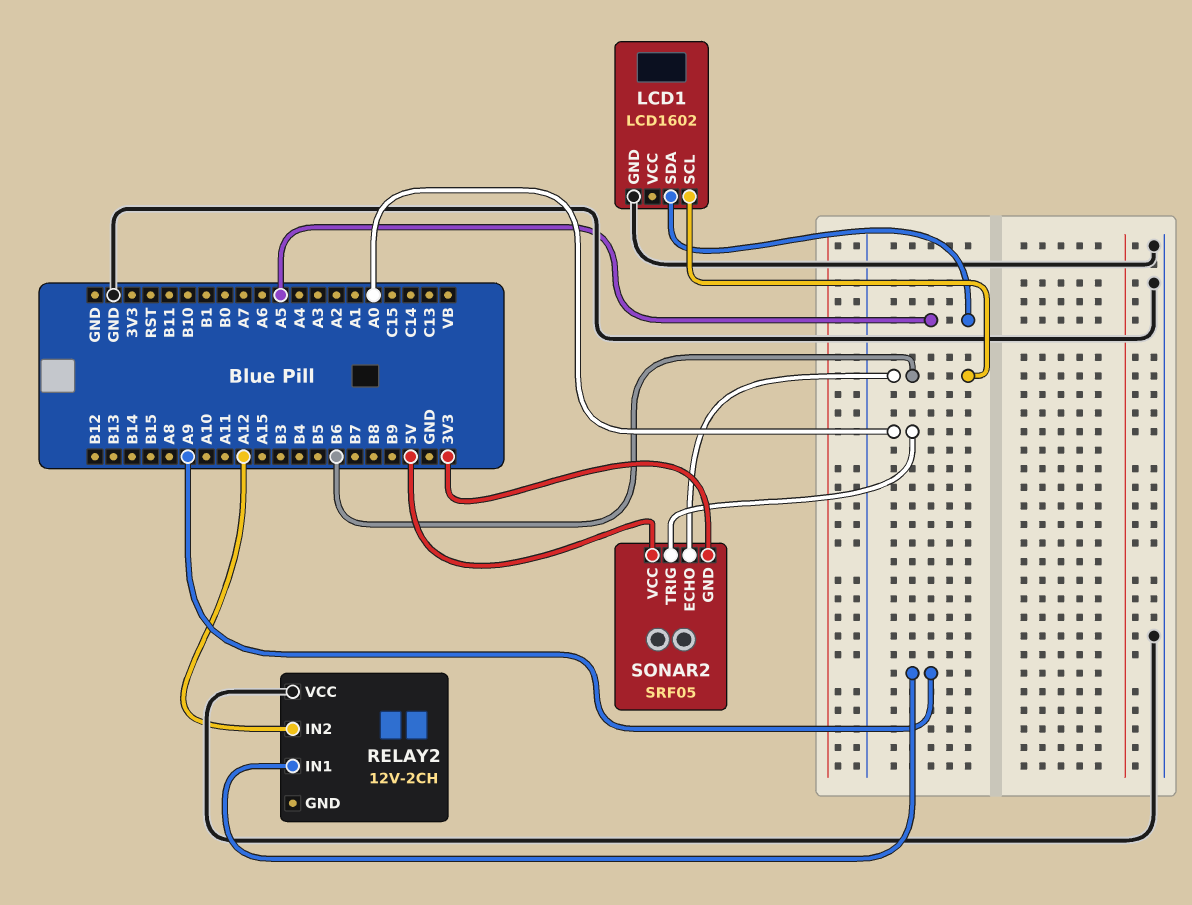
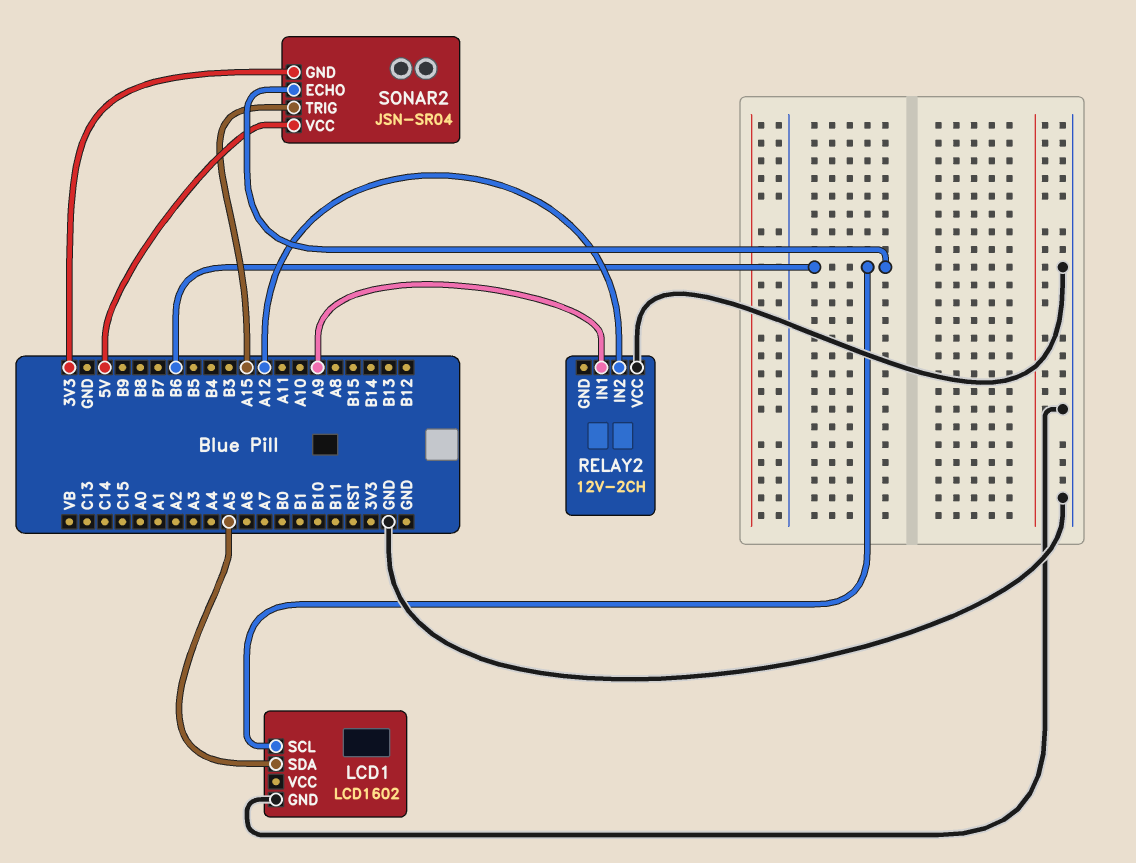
SONAR2: SRF05 -> JSN-SR04
SONAR2 pin TRIG: A0 -> A15

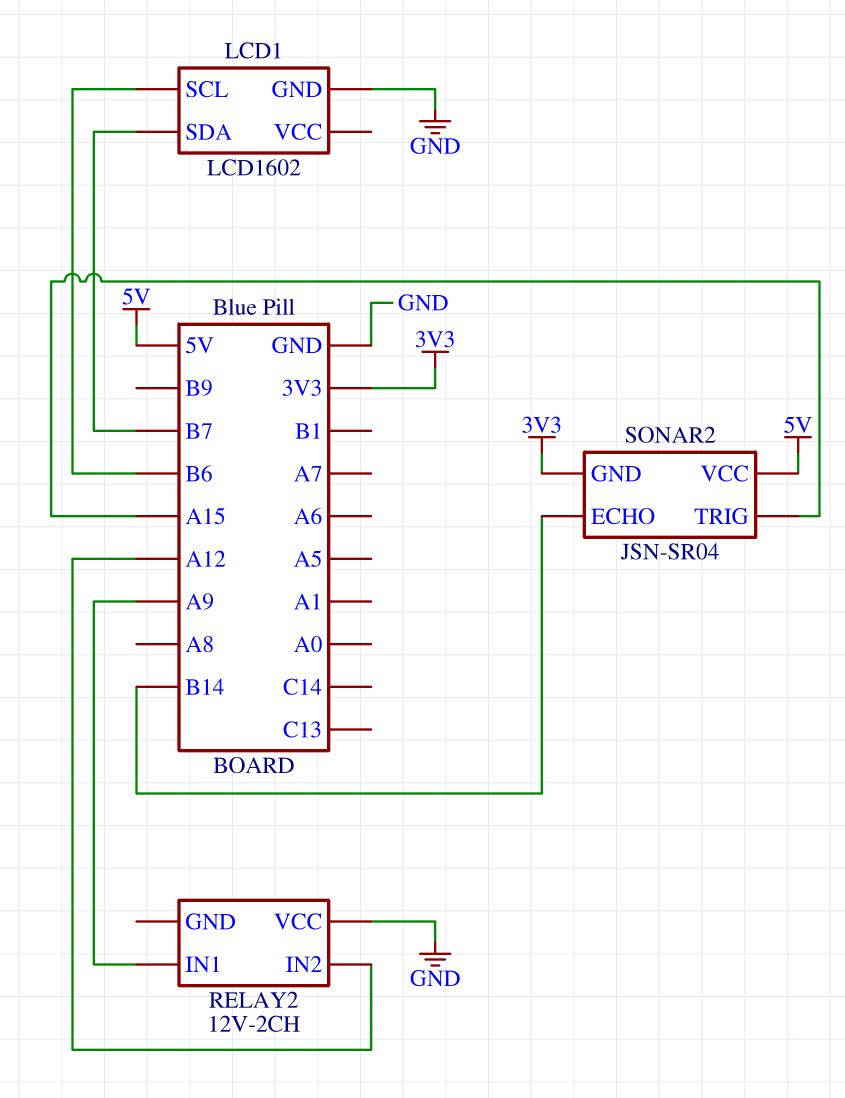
LCD1 pin SDA: A5 -> B7
SONAR2 pin ECHO: B6 -> B14

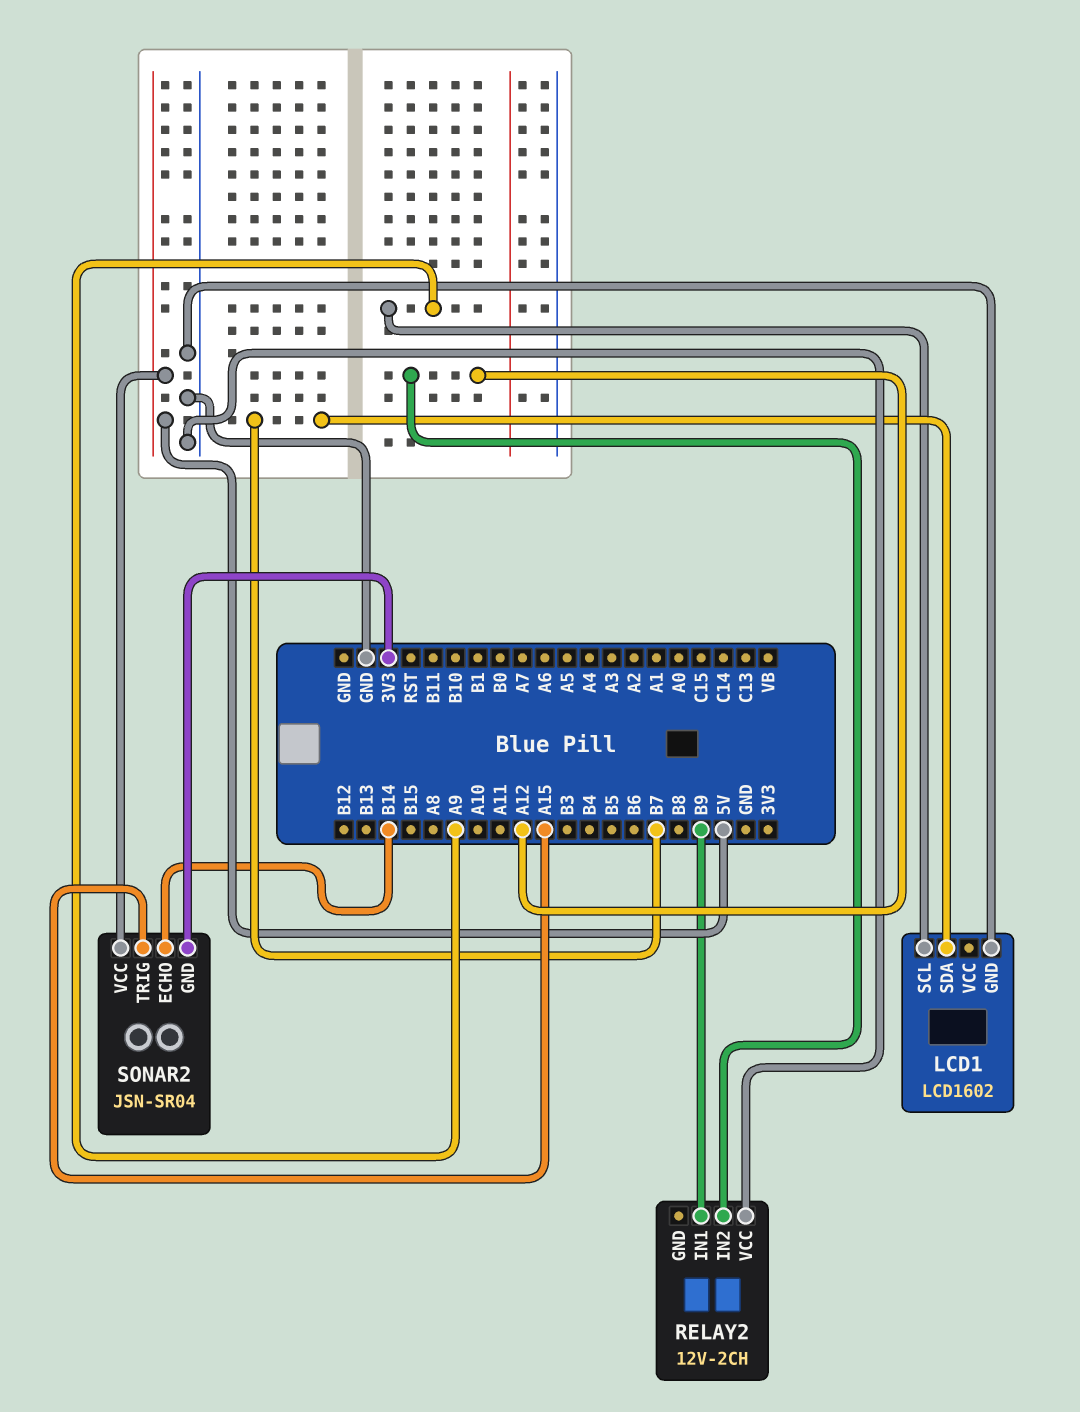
LCD1 pin SCL: B6 -> A9
RELAY2 pin IN1: A9 -> B9

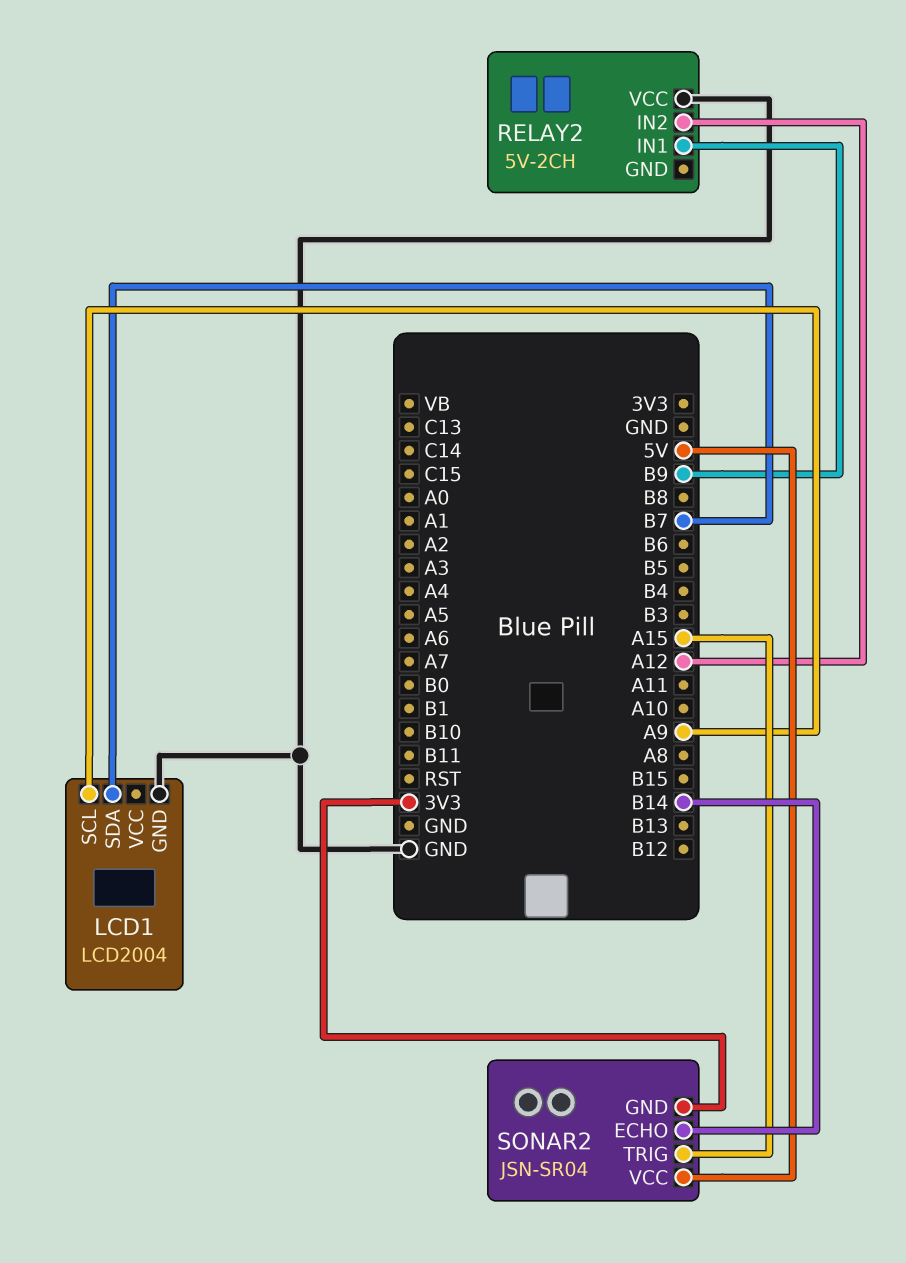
LCD1: LCD1602 -> LCD2004
RELAY2: 12V-2CH -> 5V-2CH

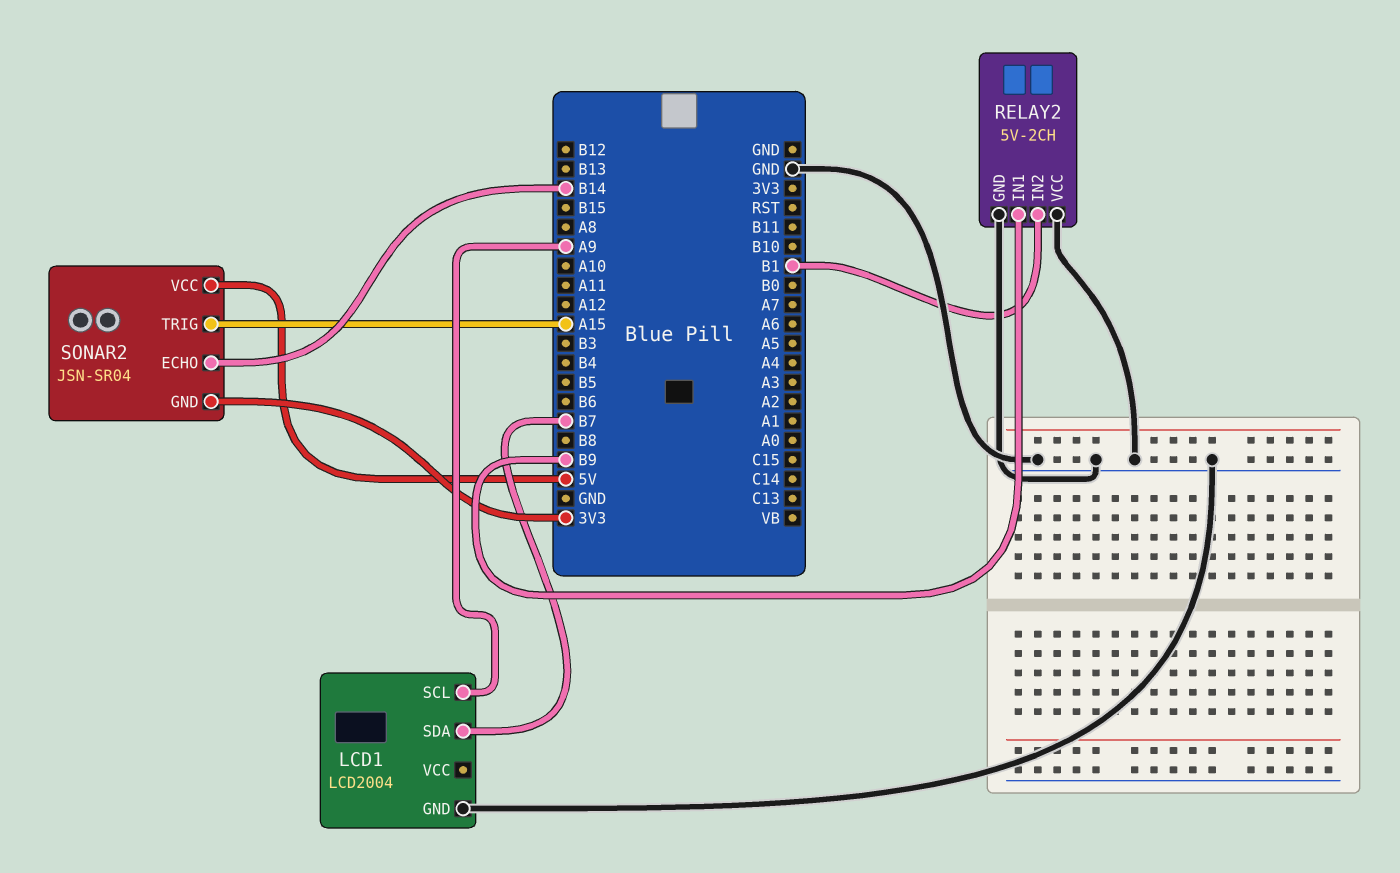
RELAY2 pin GND: none -> GND
RELAY2 pin IN2: A12 -> B1

